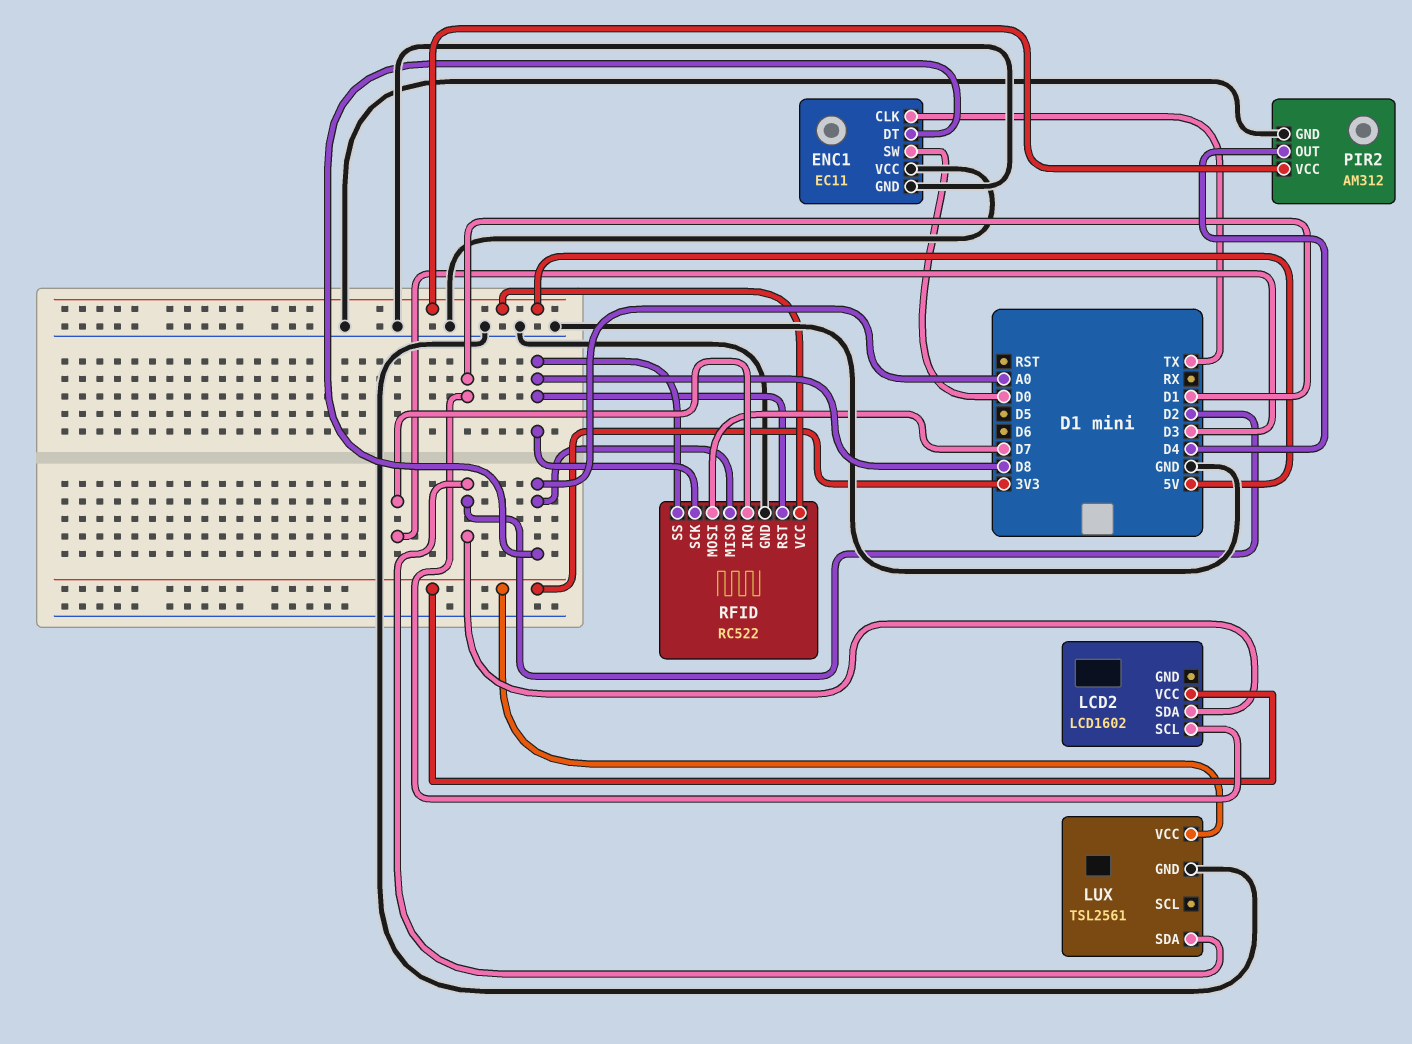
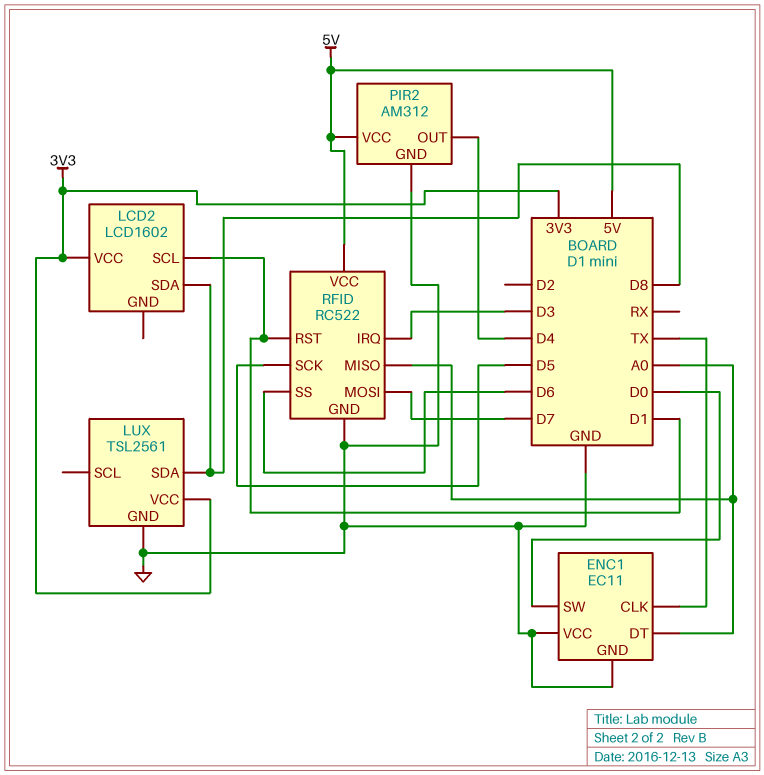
LCD2 pin SDA: D2 -> D8
LUX pin SDA: D2 -> D8
RFID pin RST: D8 -> D1
RFID pin SCK: D8 -> D5
RFID pin SS: D8 -> D6

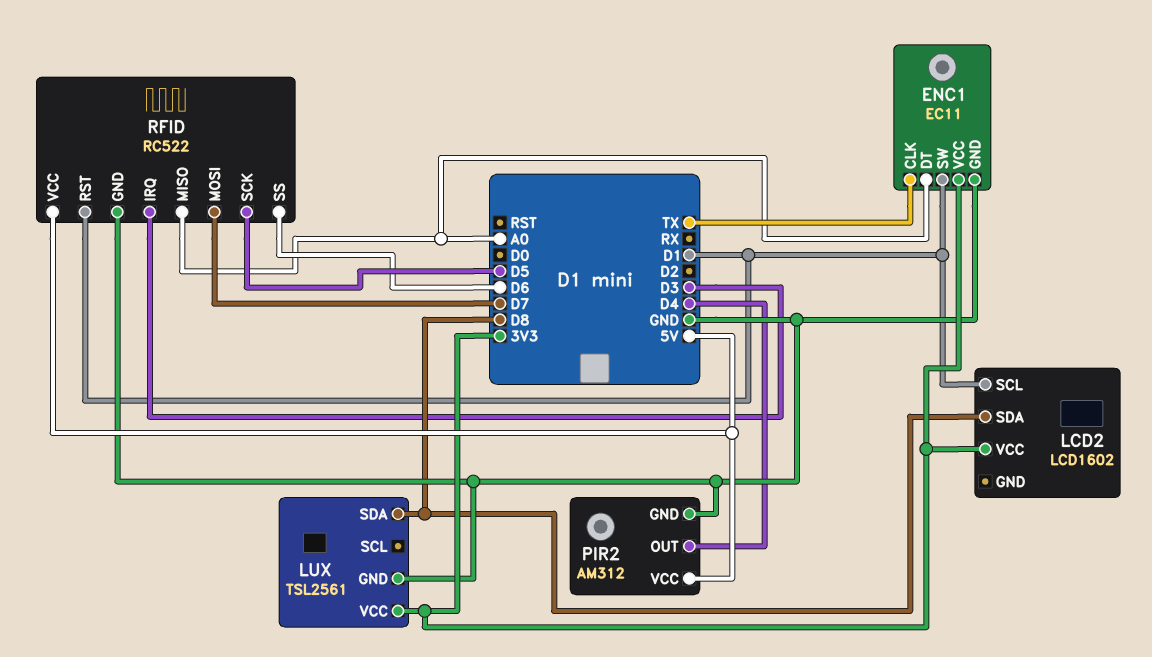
ENC1 pin SW: D0 -> D1
ENC1 pin VCC: GND -> 3V3

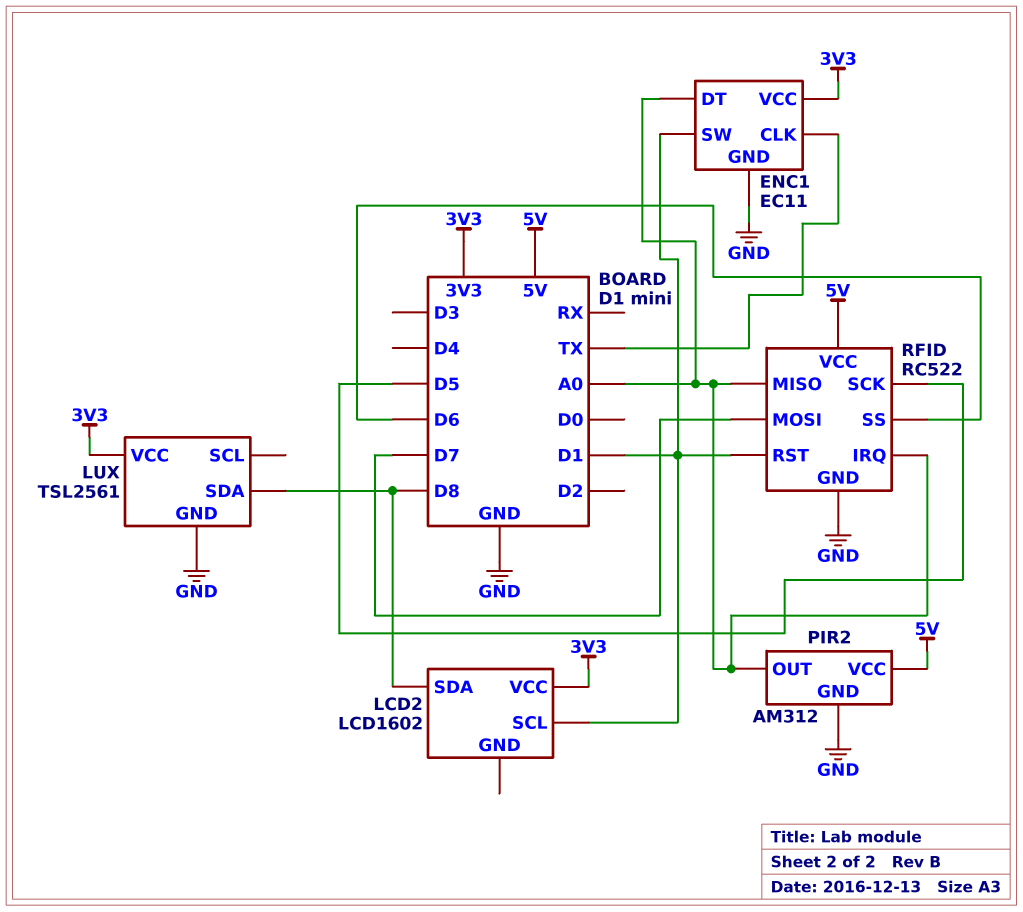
PIR2 pin OUT: D4 -> A0
RFID pin IRQ: D3 -> A0

